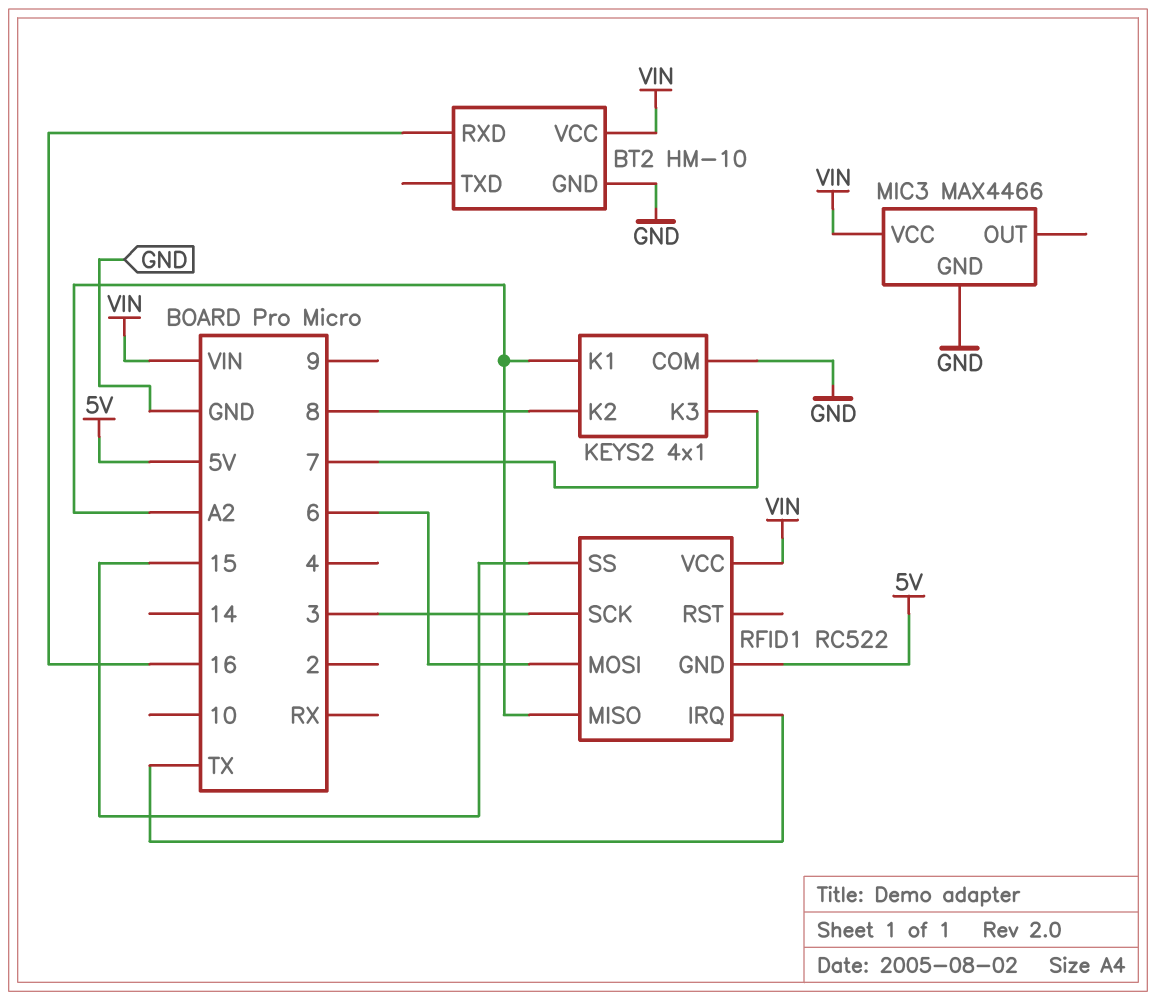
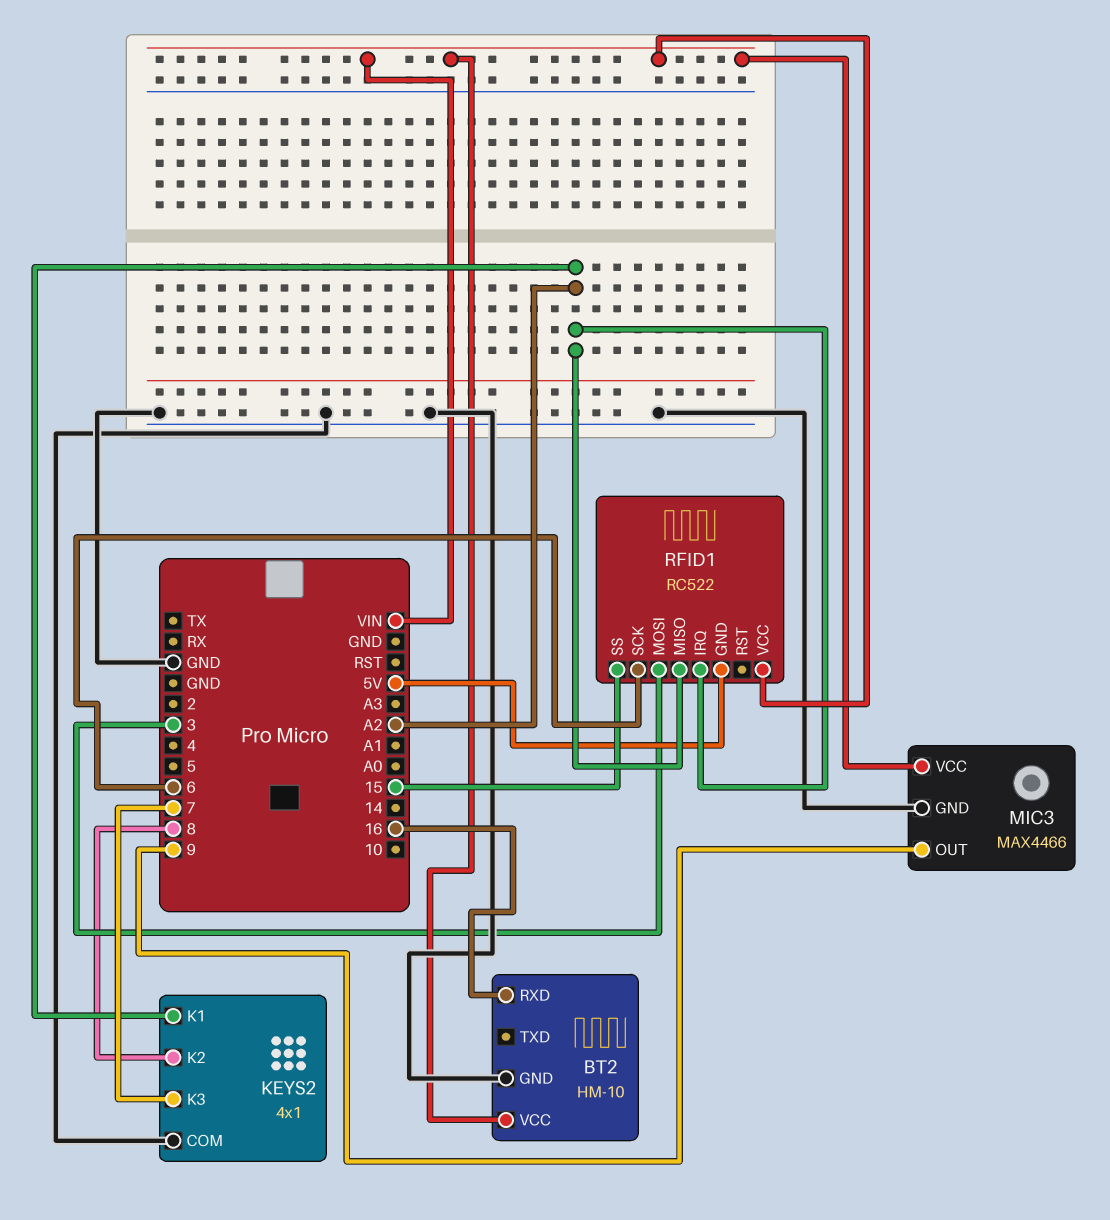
MIC3 pin OUT: none -> 9
RFID1 pin IRQ: TX -> A2
RFID1 pin MOSI: 6 -> 3
RFID1 pin SCK: 3 -> 6

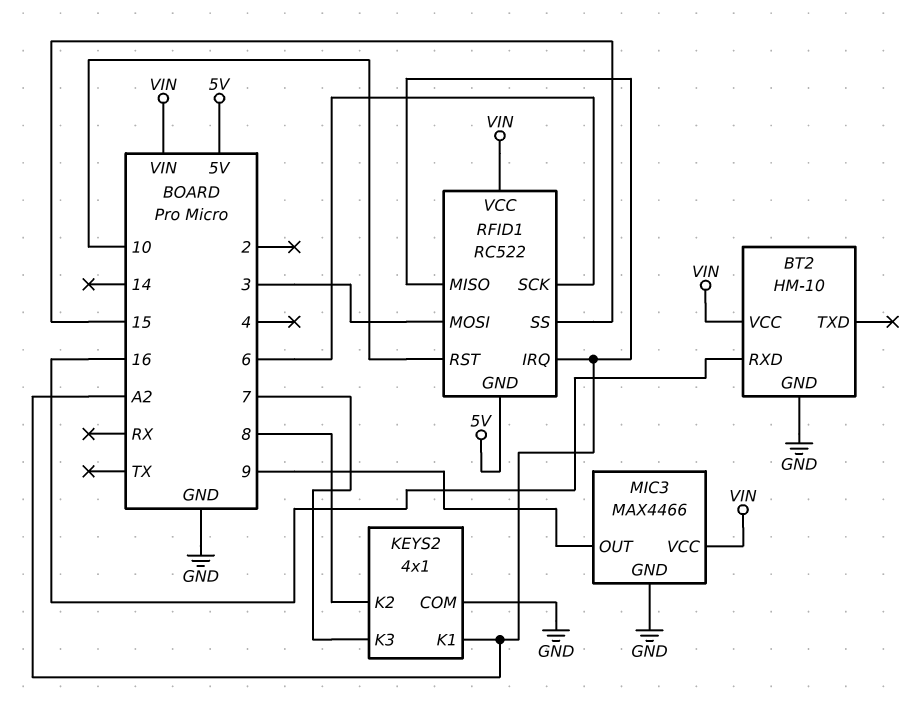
RFID1 pin RST: none -> 10

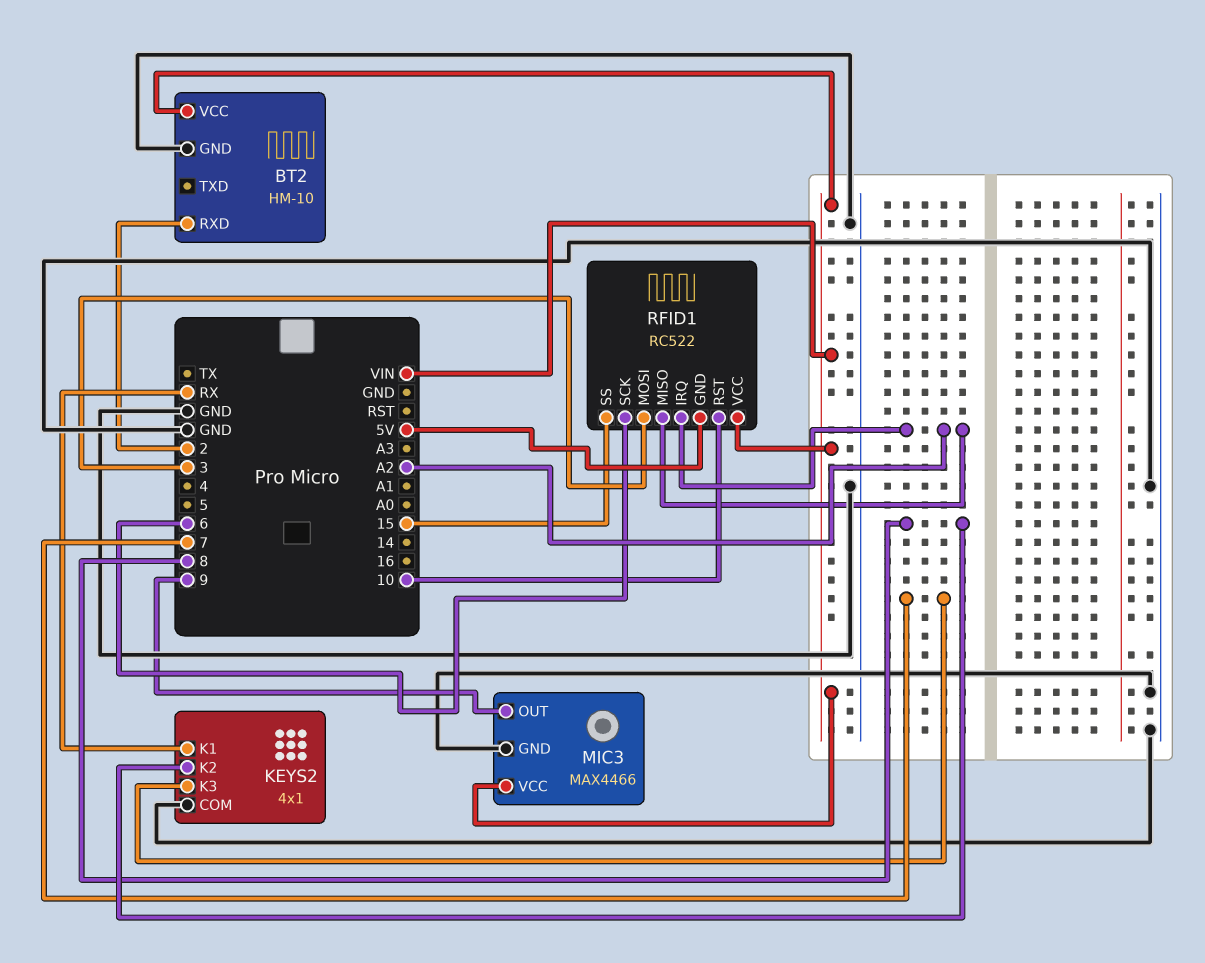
BT2 pin RXD: 16 -> 2
KEYS2 pin K1: A2 -> RX

